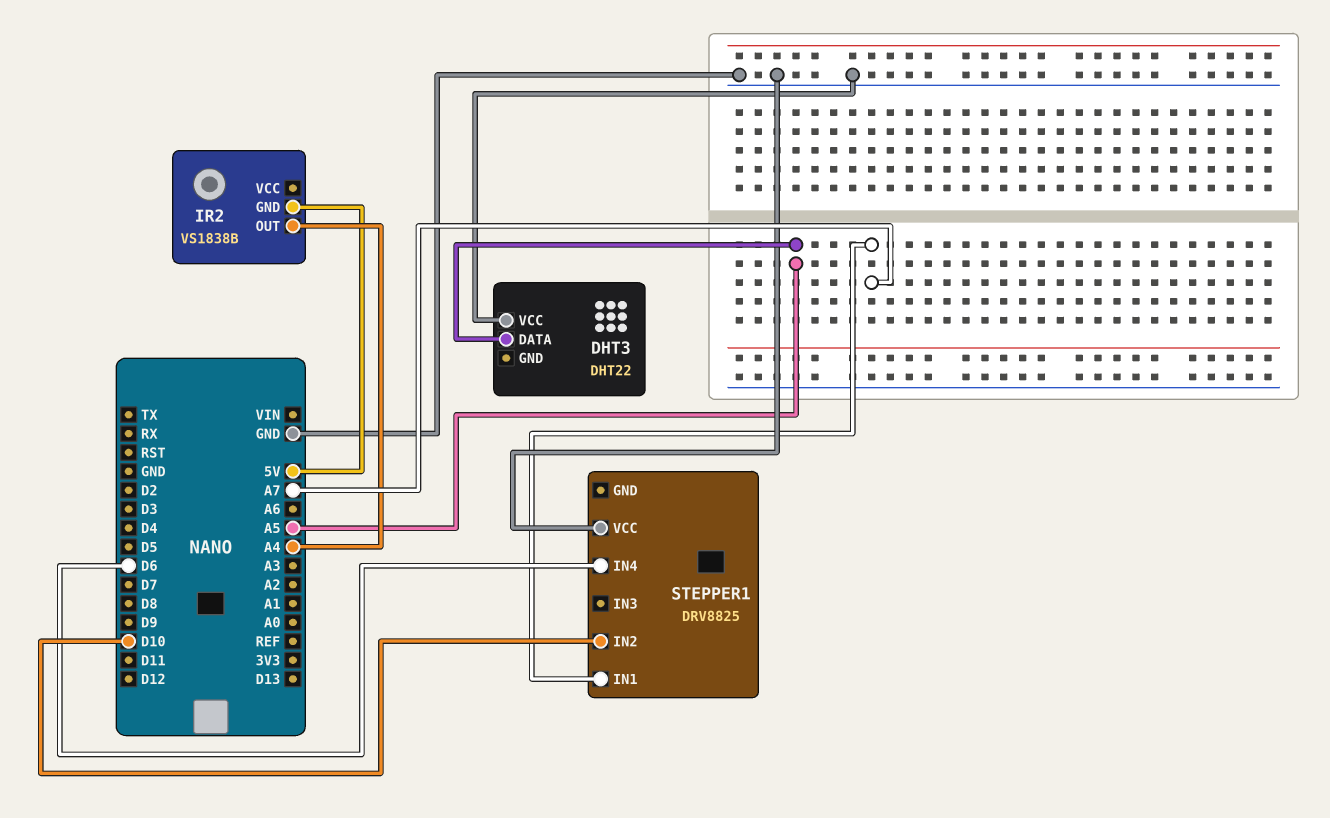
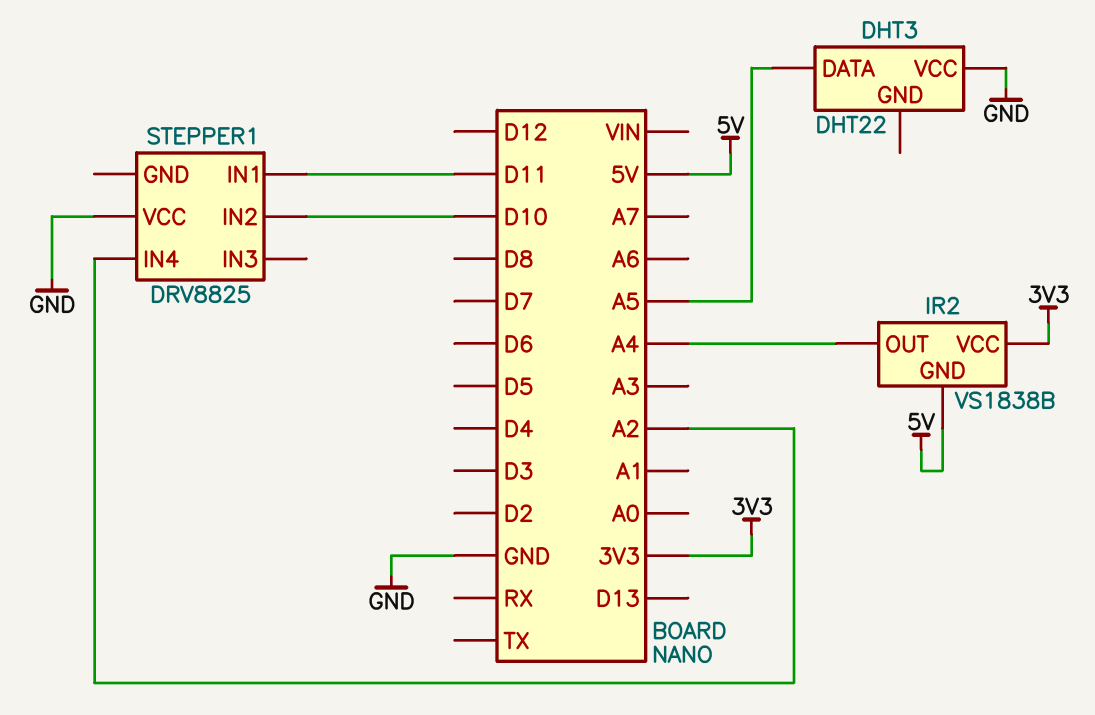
IR2 pin VCC: none -> 3V3
STEPPER1 pin IN1: A7 -> D11
STEPPER1 pin IN4: D6 -> A2

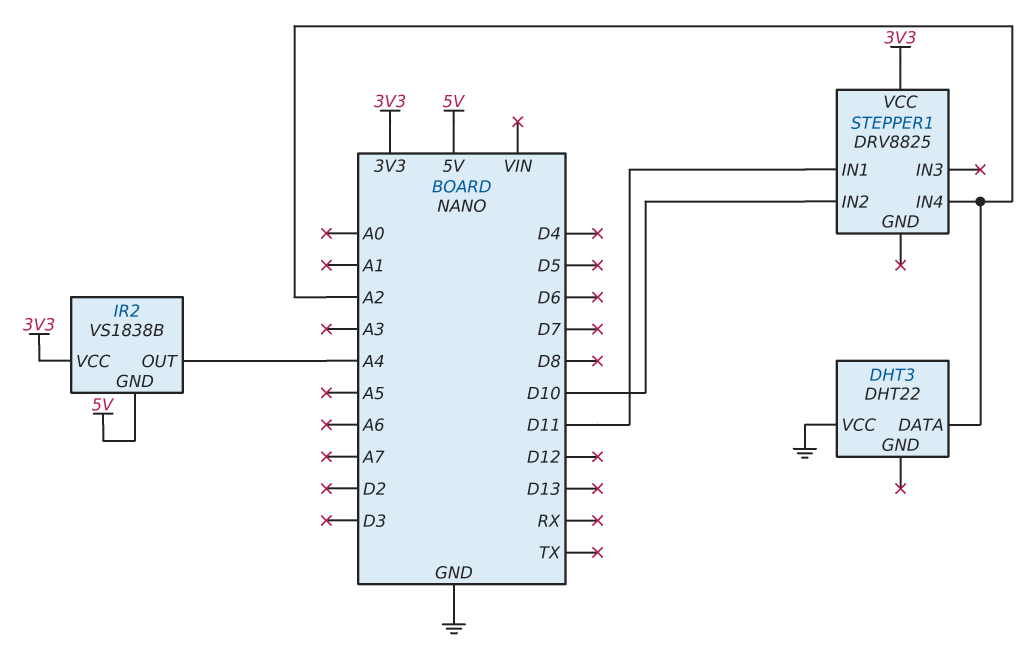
DHT3 pin DATA: A5 -> A2
STEPPER1 pin VCC: GND -> 3V3

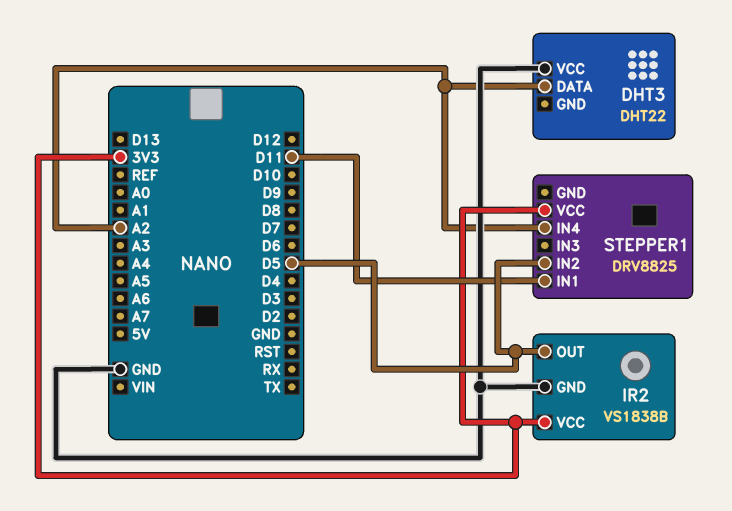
IR2 pin GND: 5V -> GND
IR2 pin OUT: A4 -> D5
STEPPER1 pin IN2: D10 -> D5

